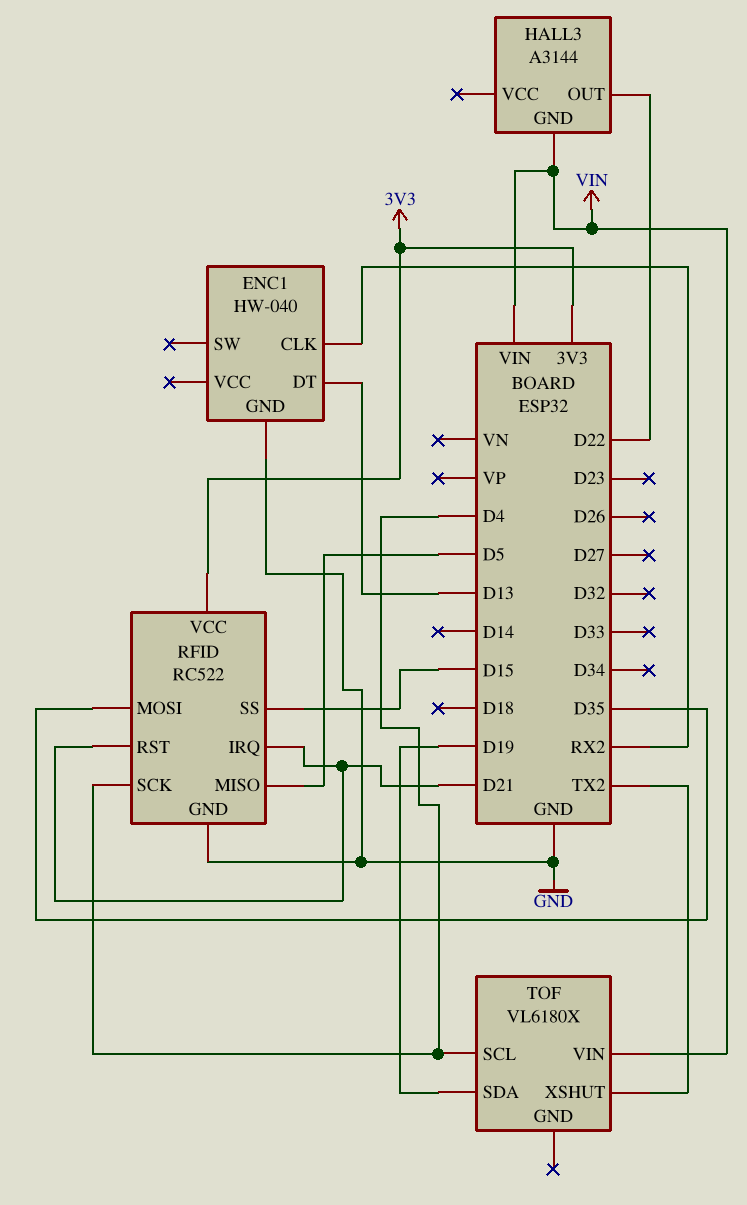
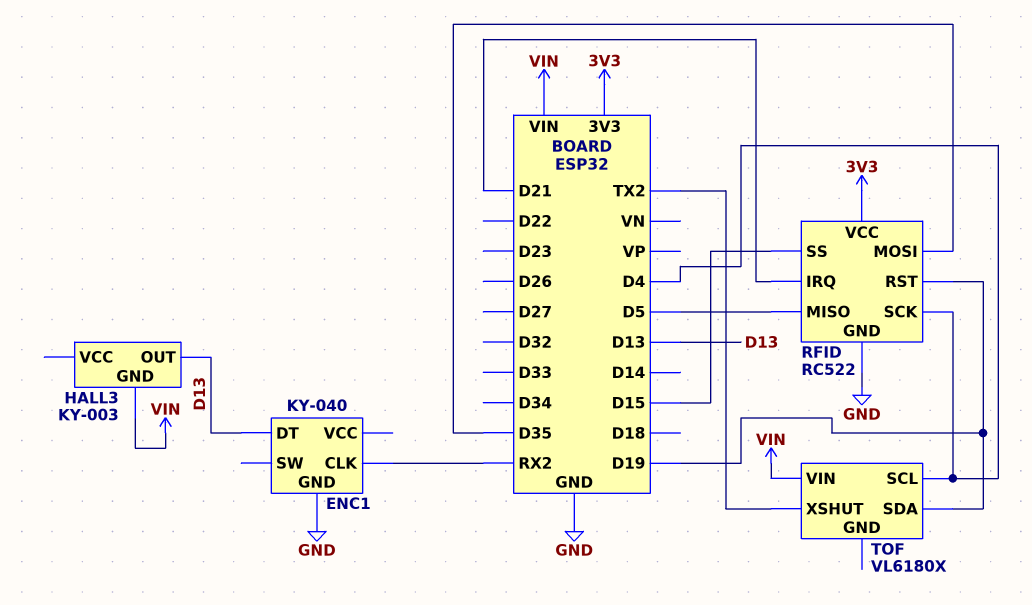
ENC1: HW-040 -> KY-040
HALL3: A3144 -> KY-003
HALL3 pin OUT: D22 -> D13
RFID pin RST: D21 -> D19

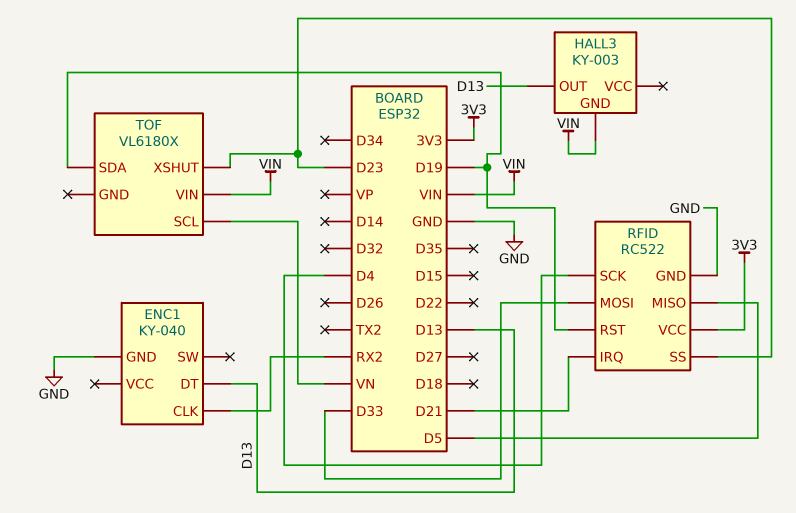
RFID pin MOSI: D35 -> D33
RFID pin SS: D15 -> D23
TOF pin SCL: D4 -> VN
TOF pin XSHUT: TX2 -> D23

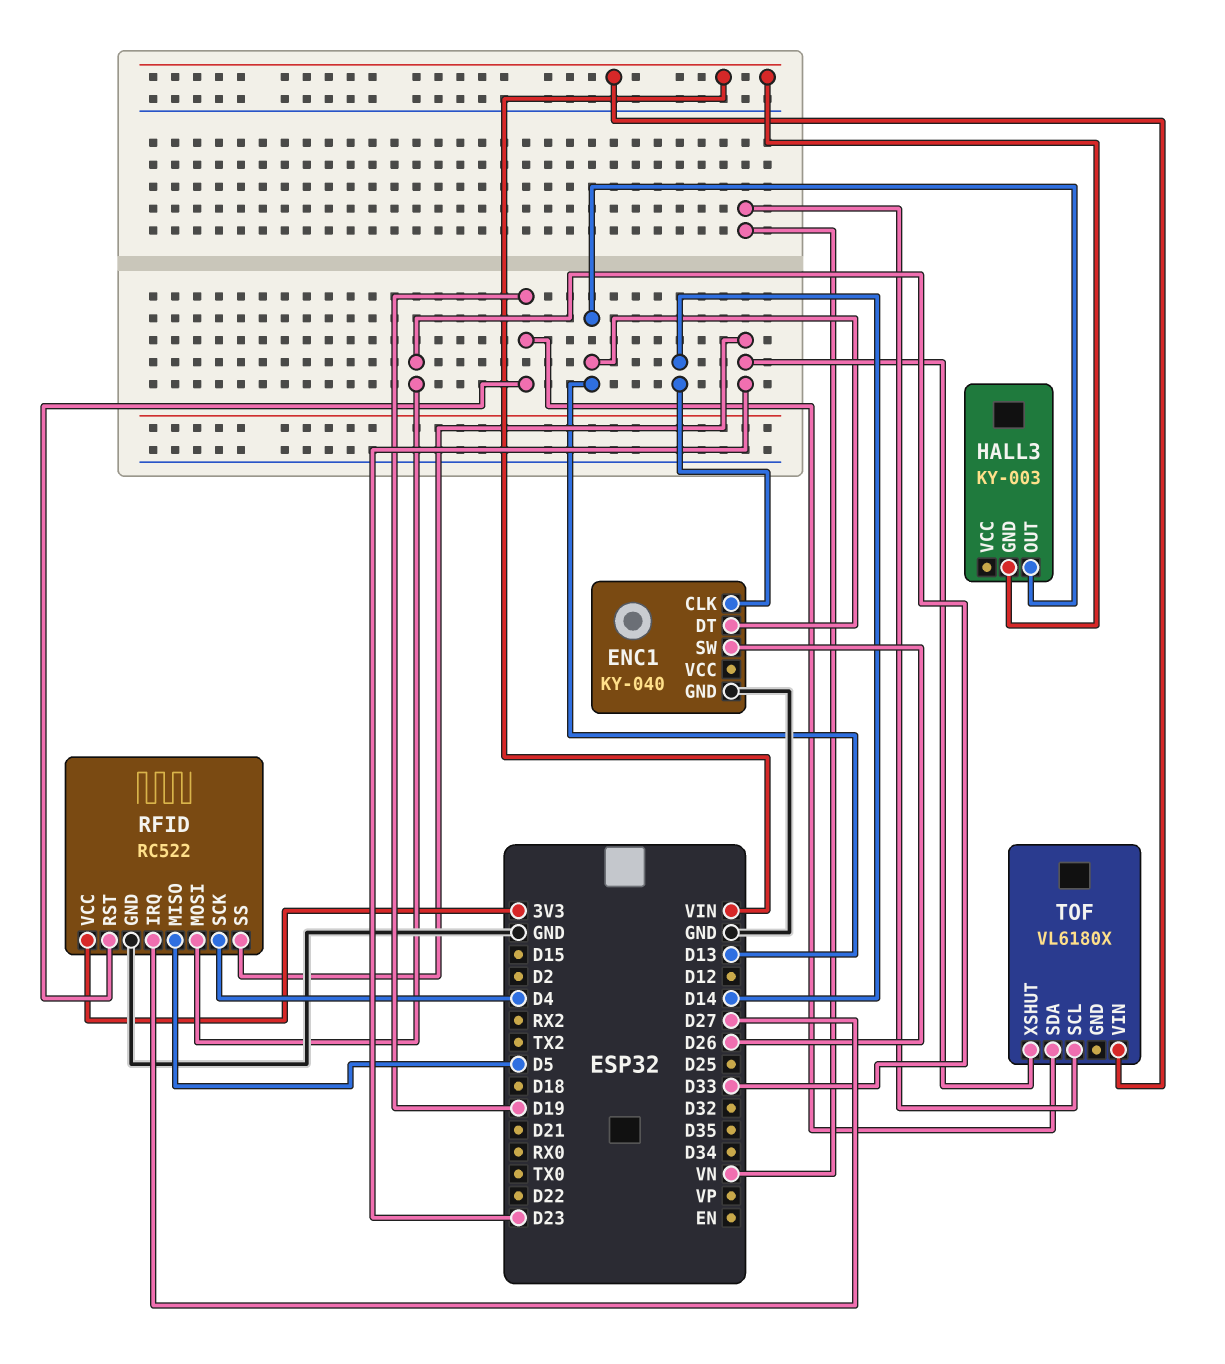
ENC1 pin CLK: RX2 -> D14
ENC1 pin SW: none -> D26
RFID pin IRQ: D21 -> D27

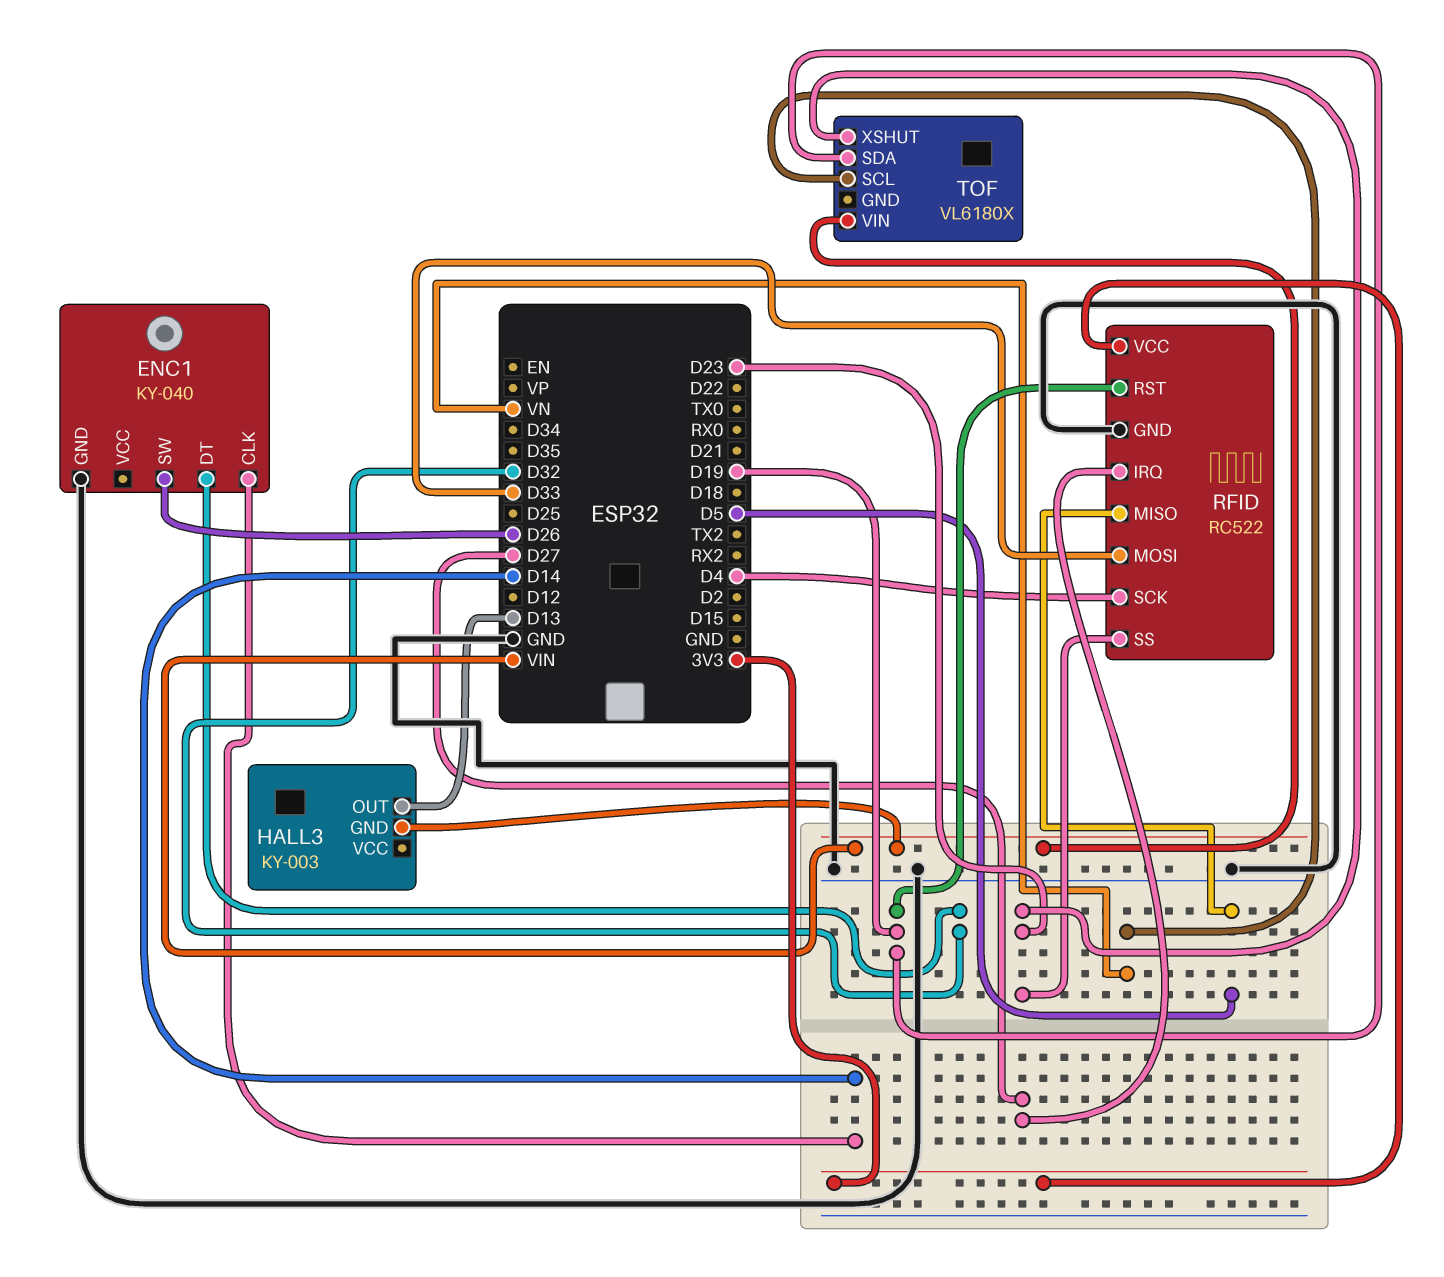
ENC1 pin DT: D13 -> D32

